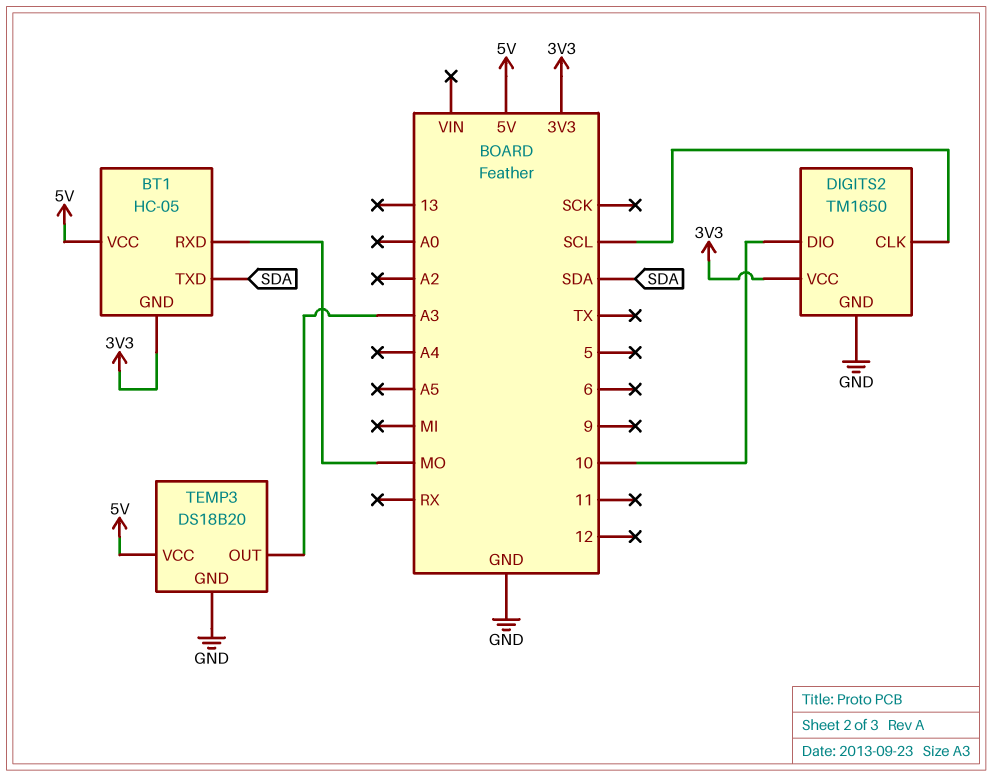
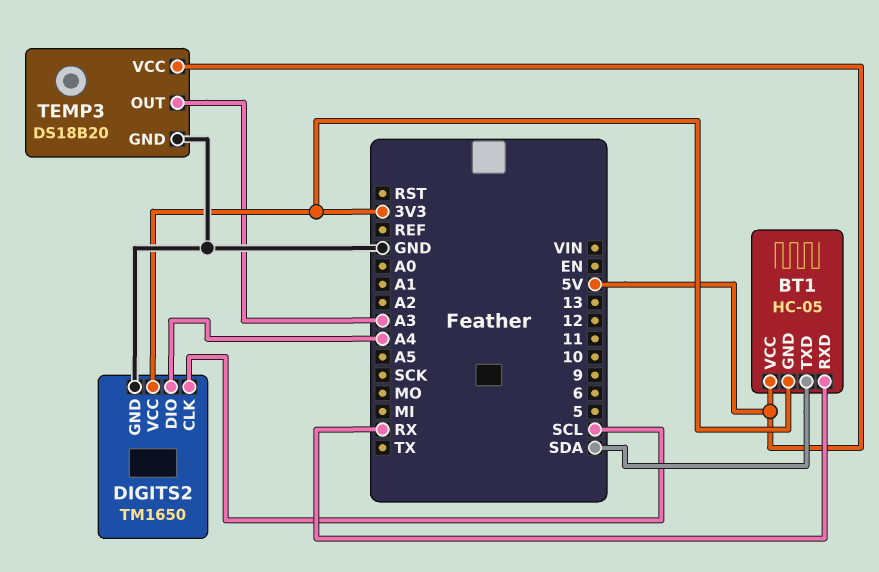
BT1 pin RXD: MO -> RX
DIGITS2 pin DIO: 10 -> A4

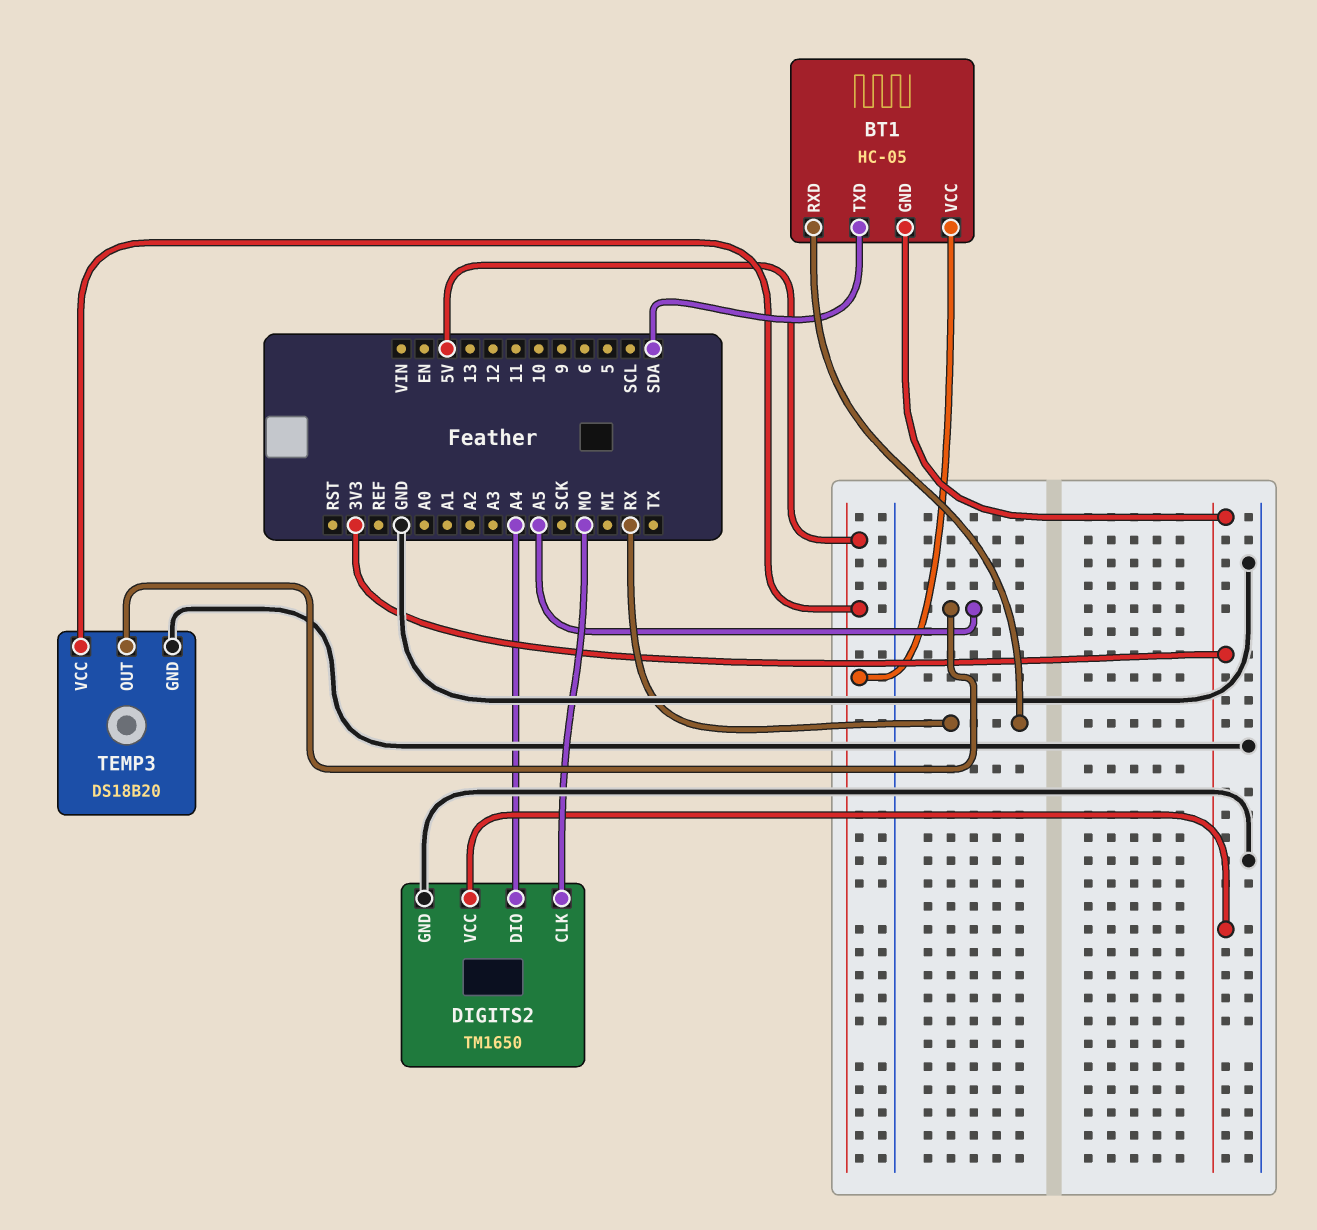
DIGITS2 pin CLK: SCL -> MO
TEMP3 pin OUT: A3 -> A5

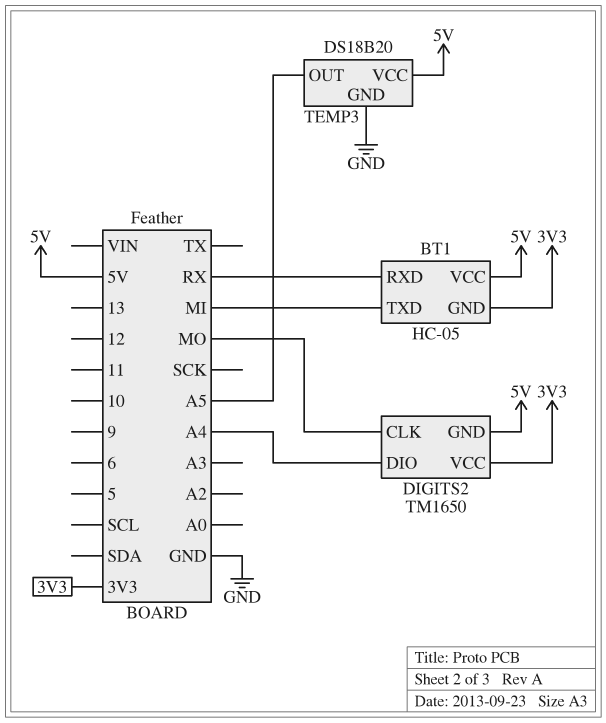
BT1 pin TXD: SDA -> MI
DIGITS2 pin GND: GND -> 5V

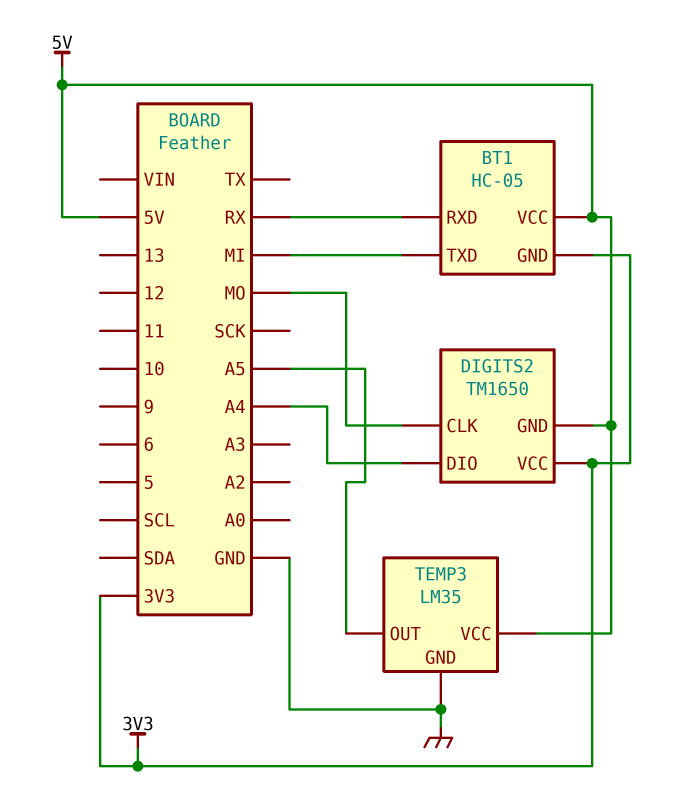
TEMP3: DS18B20 -> LM35

